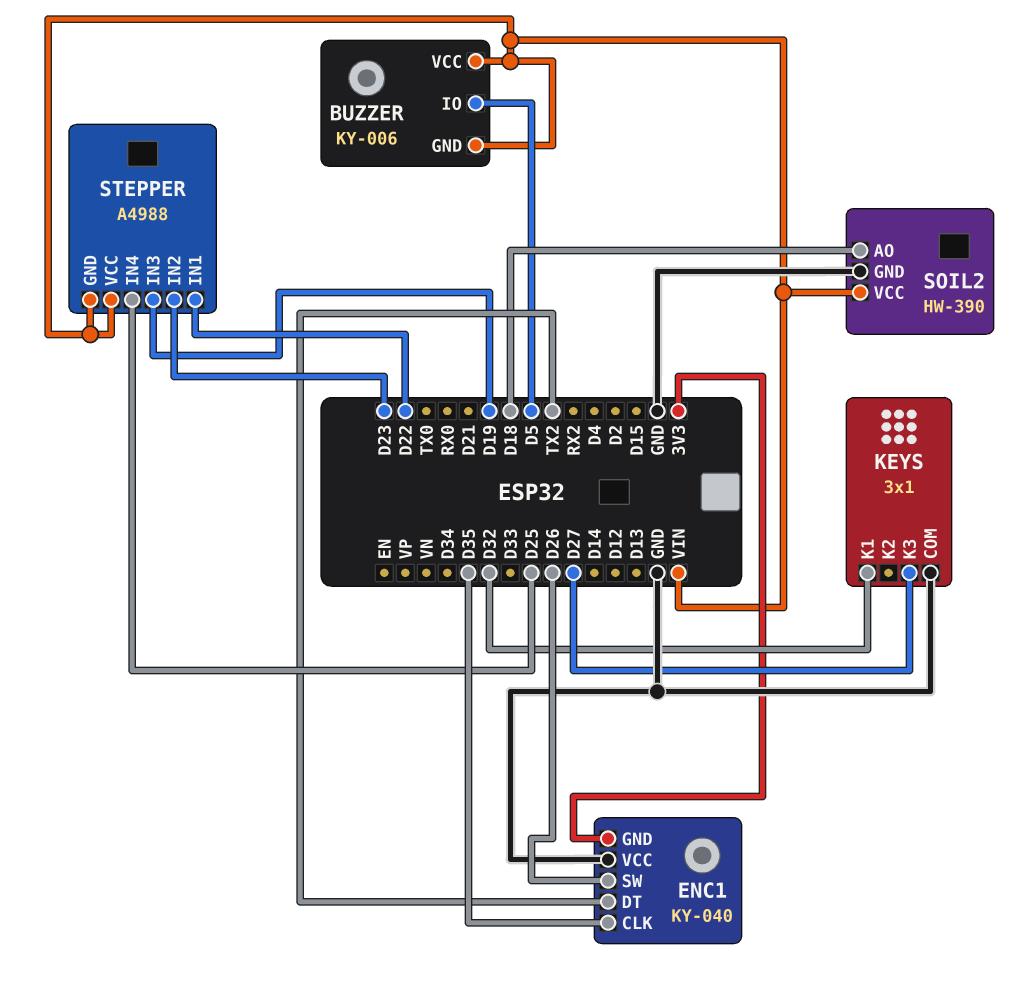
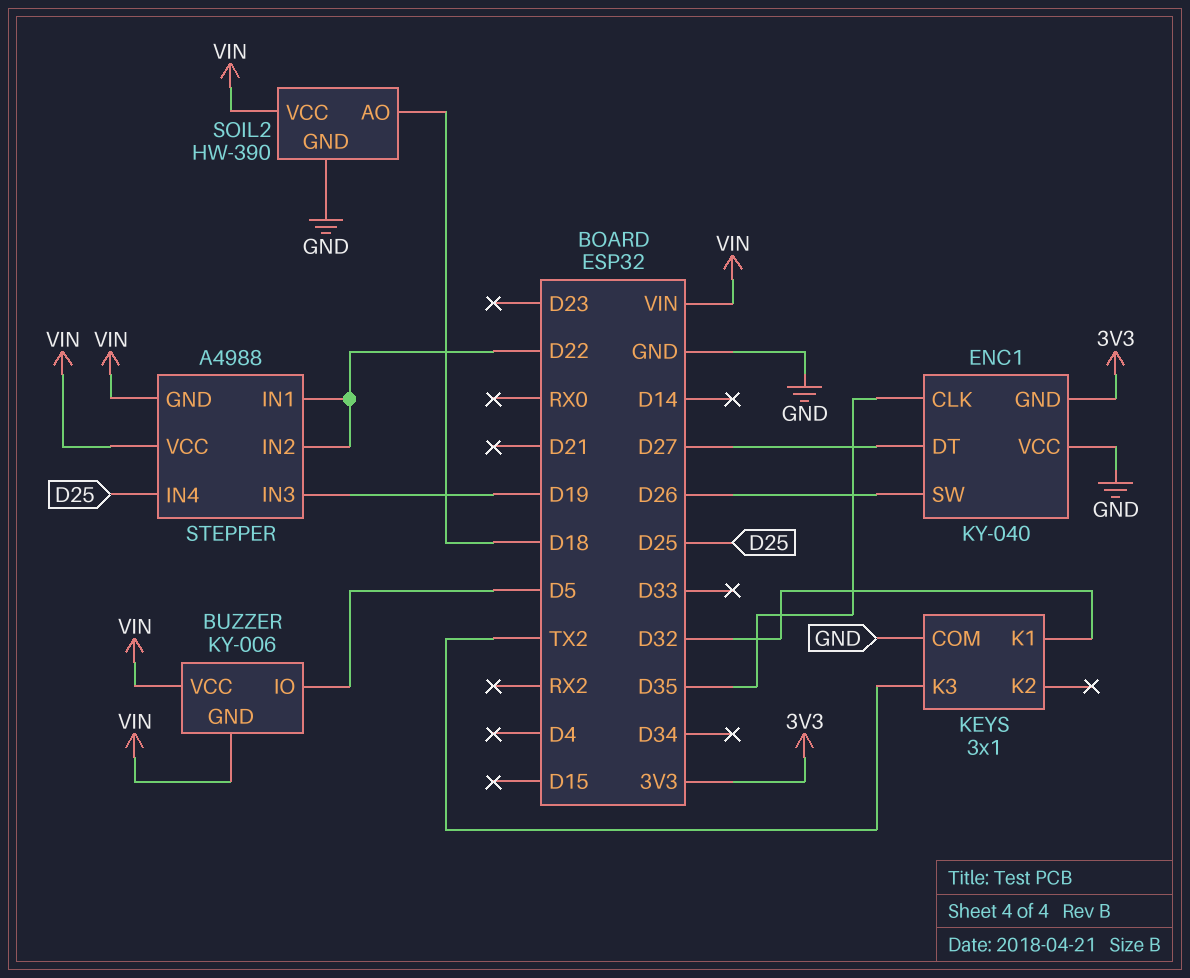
ENC1 pin DT: TX2 -> D27
KEYS pin K3: D27 -> TX2
STEPPER pin IN2: D23 -> D22

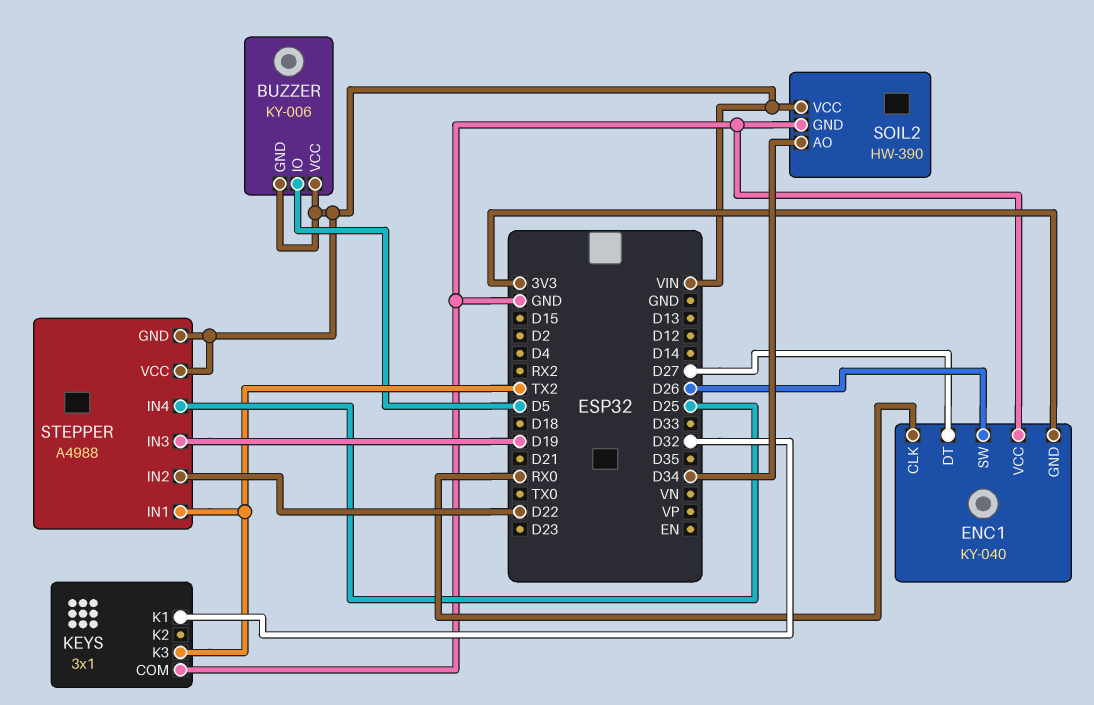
ENC1 pin CLK: D35 -> RX0
SOIL2 pin AO: D18 -> D34
STEPPER pin IN1: D22 -> TX2

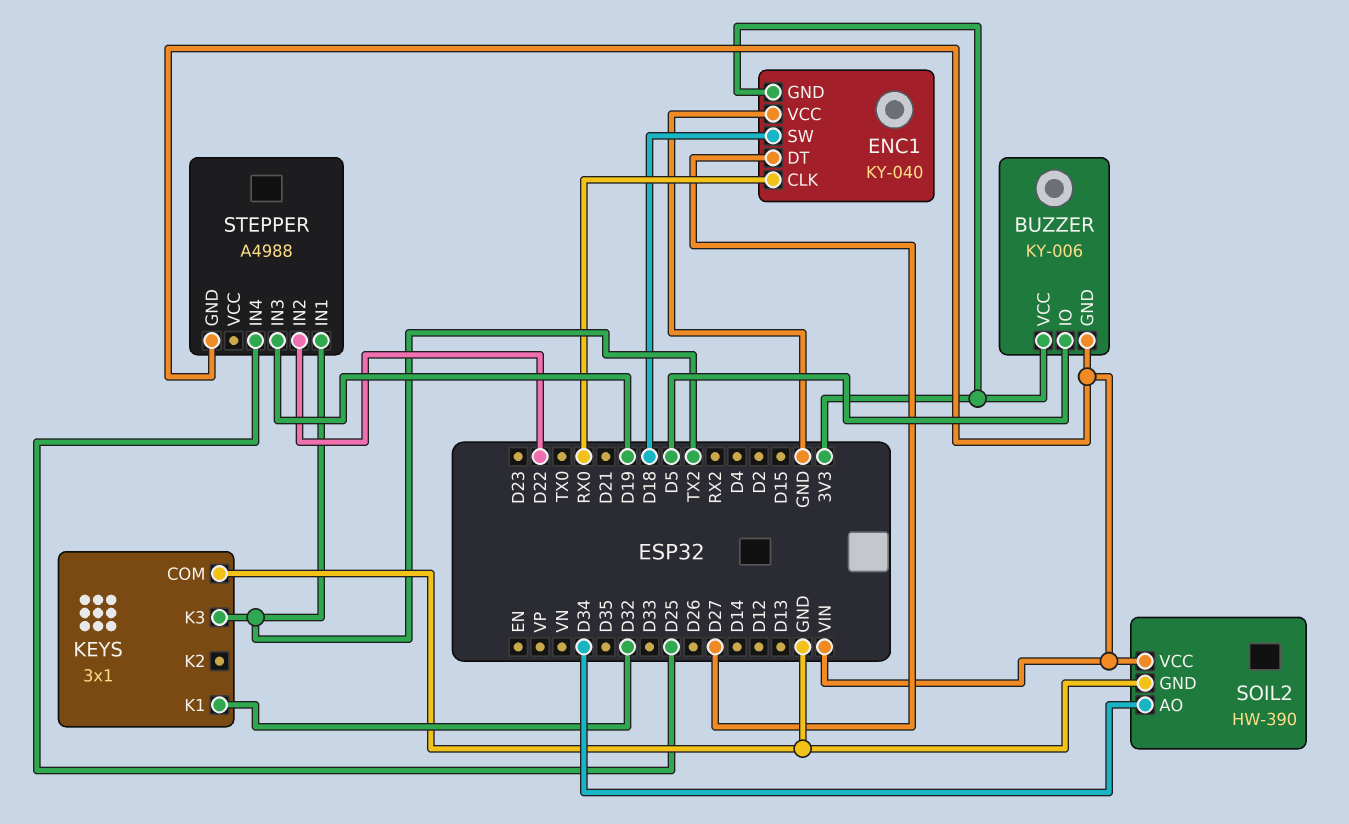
BUZZER pin VCC: VIN -> 3V3
ENC1 pin SW: D26 -> D18
STEPPER pin VCC: VIN -> none

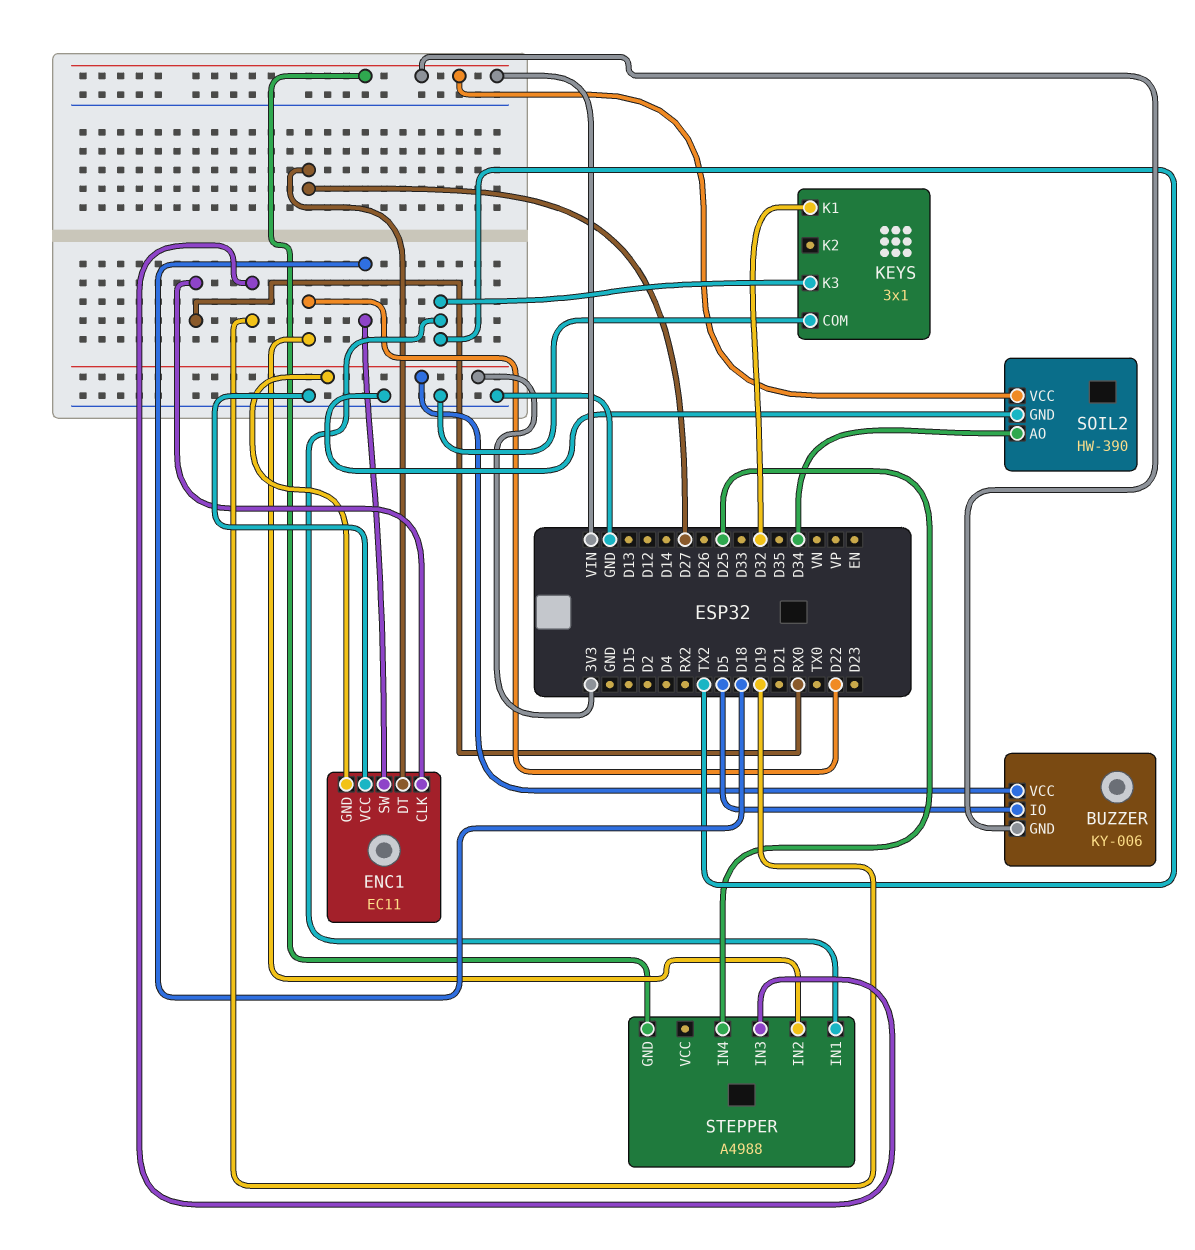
ENC1: KY-040 -> EC11

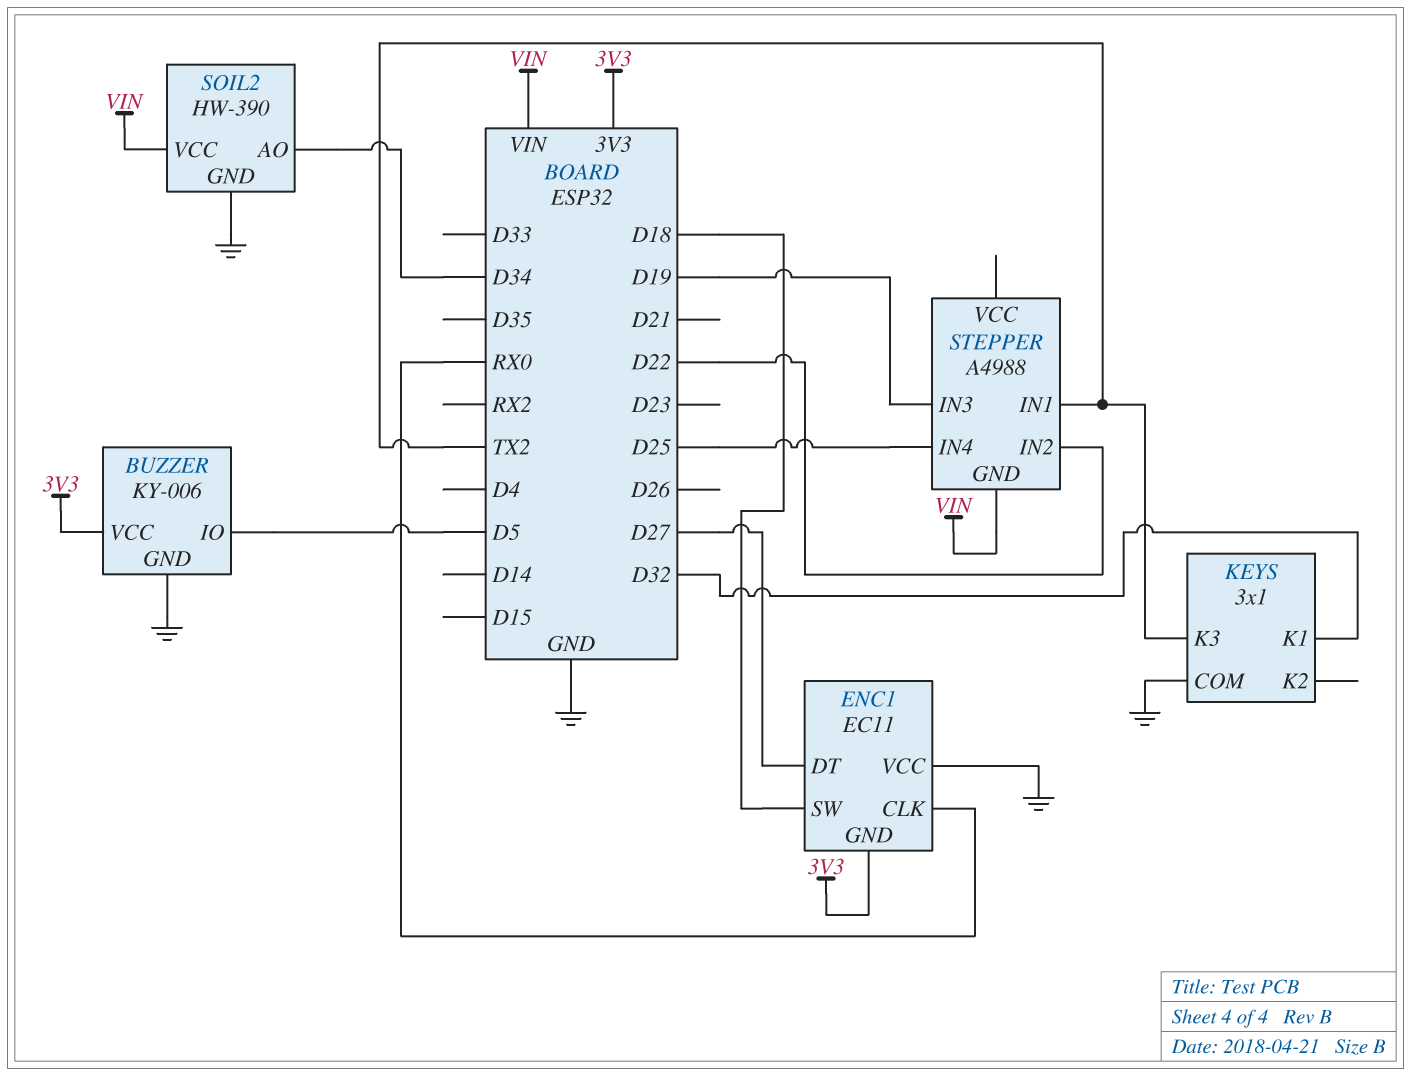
BUZZER pin GND: VIN -> GND

